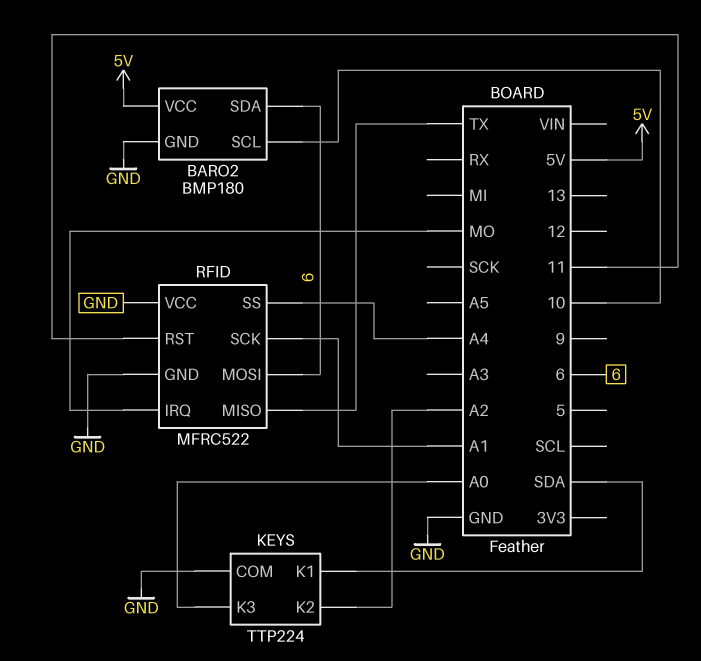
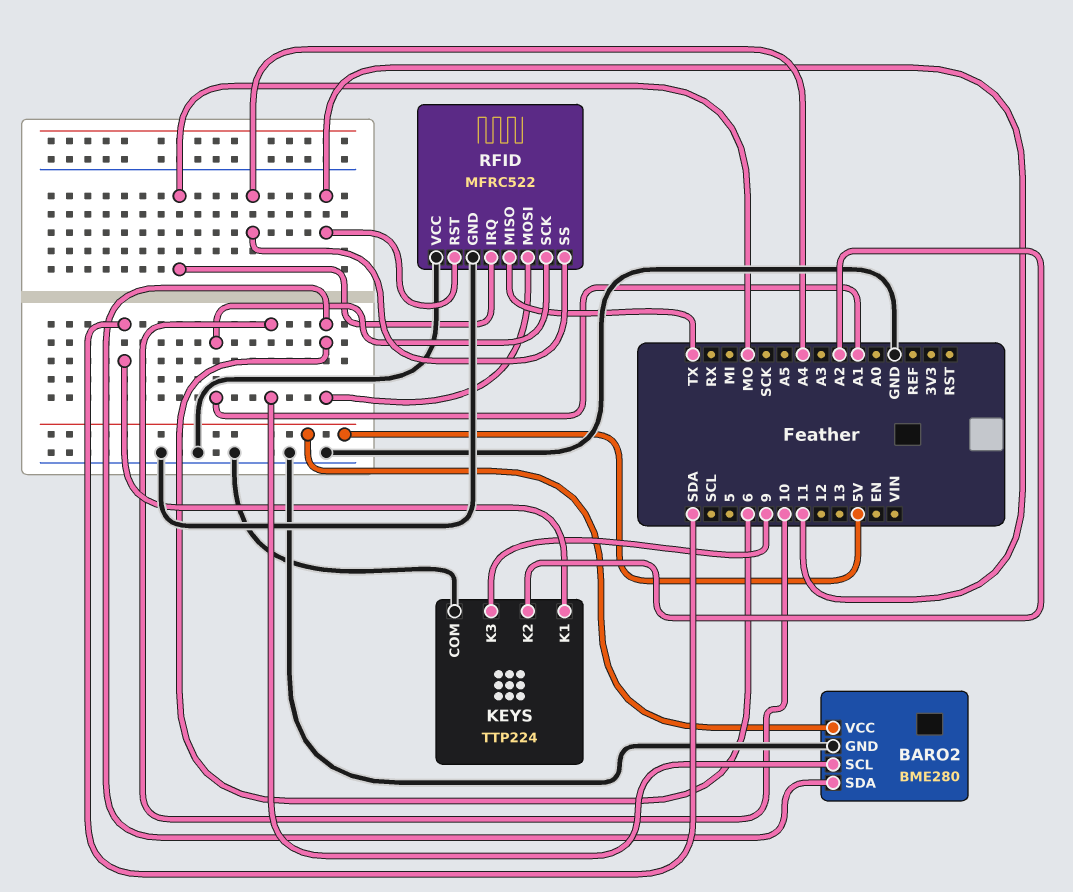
BARO2: BMP180 -> BME280
KEYS pin K3: A0 -> 9

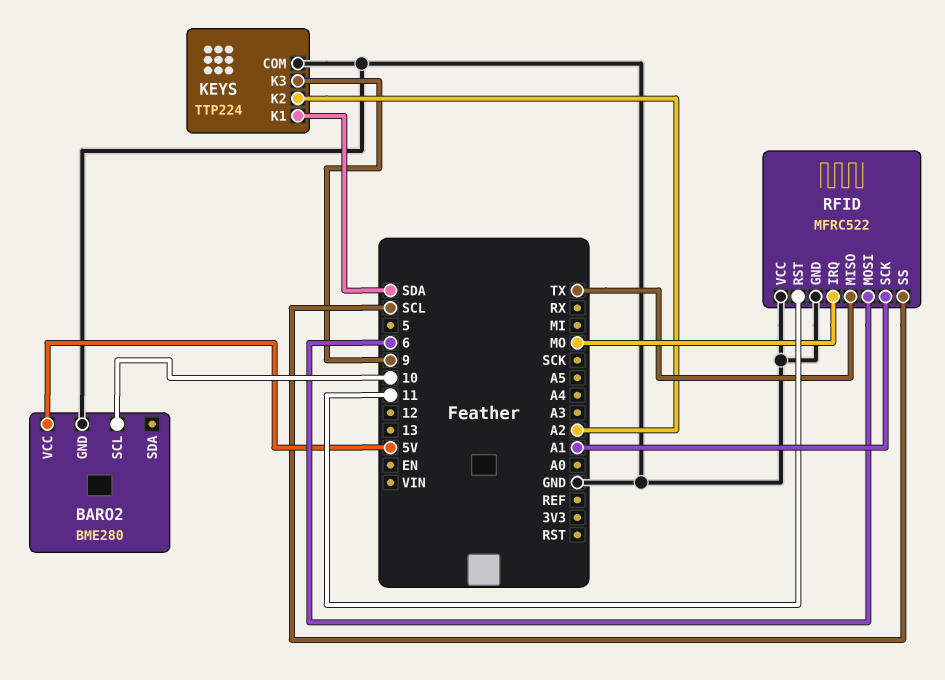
BARO2 pin SDA: 6 -> none
RFID pin SS: A4 -> SCL

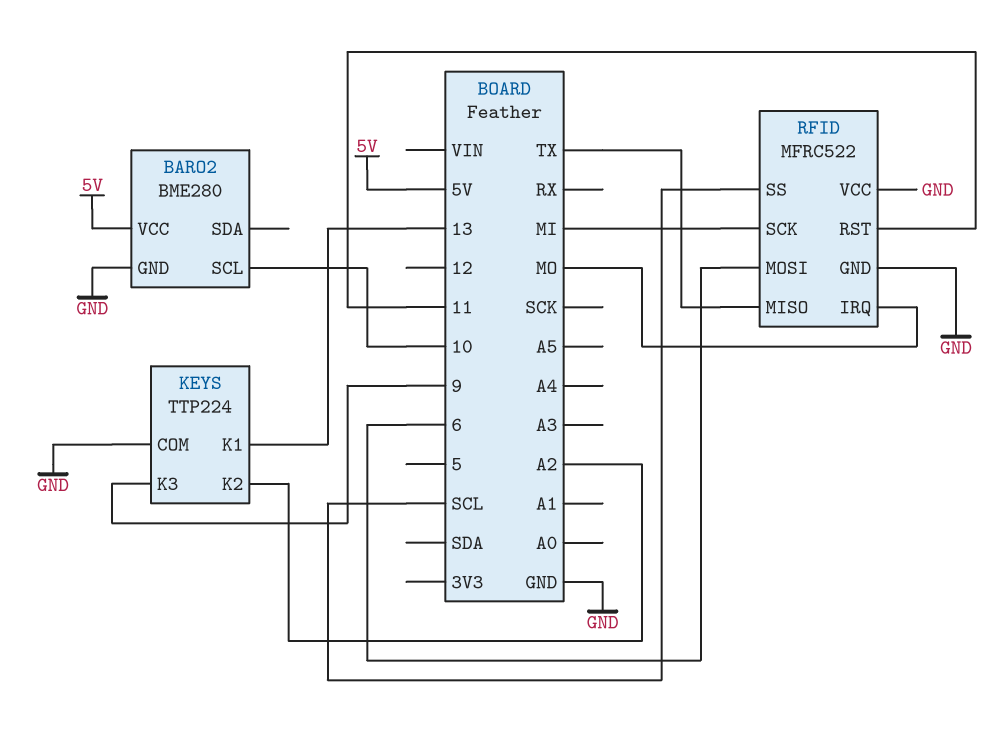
KEYS pin K1: SDA -> 13
RFID pin SCK: A1 -> MI

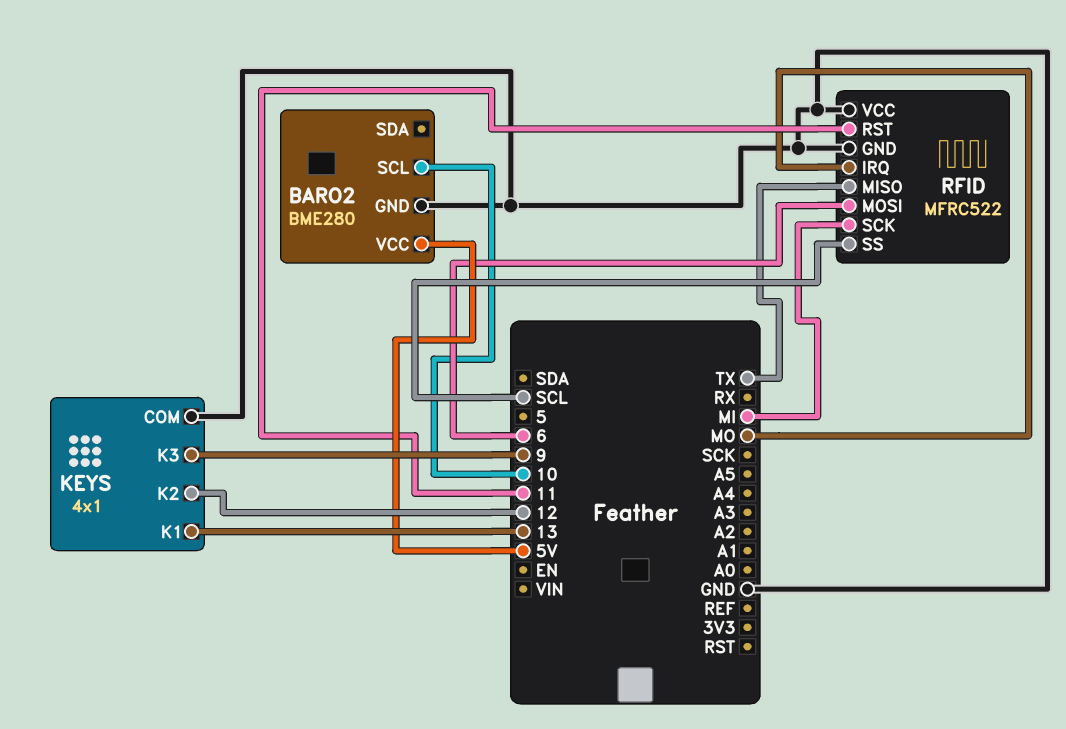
KEYS: TTP224 -> 4x1
KEYS pin K2: A2 -> 12

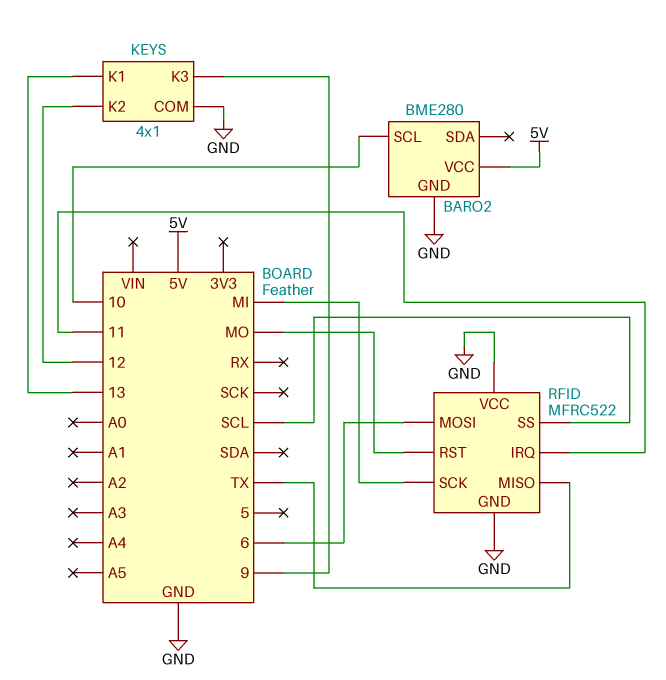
RFID pin IRQ: MO -> 11
RFID pin RST: 11 -> MO

